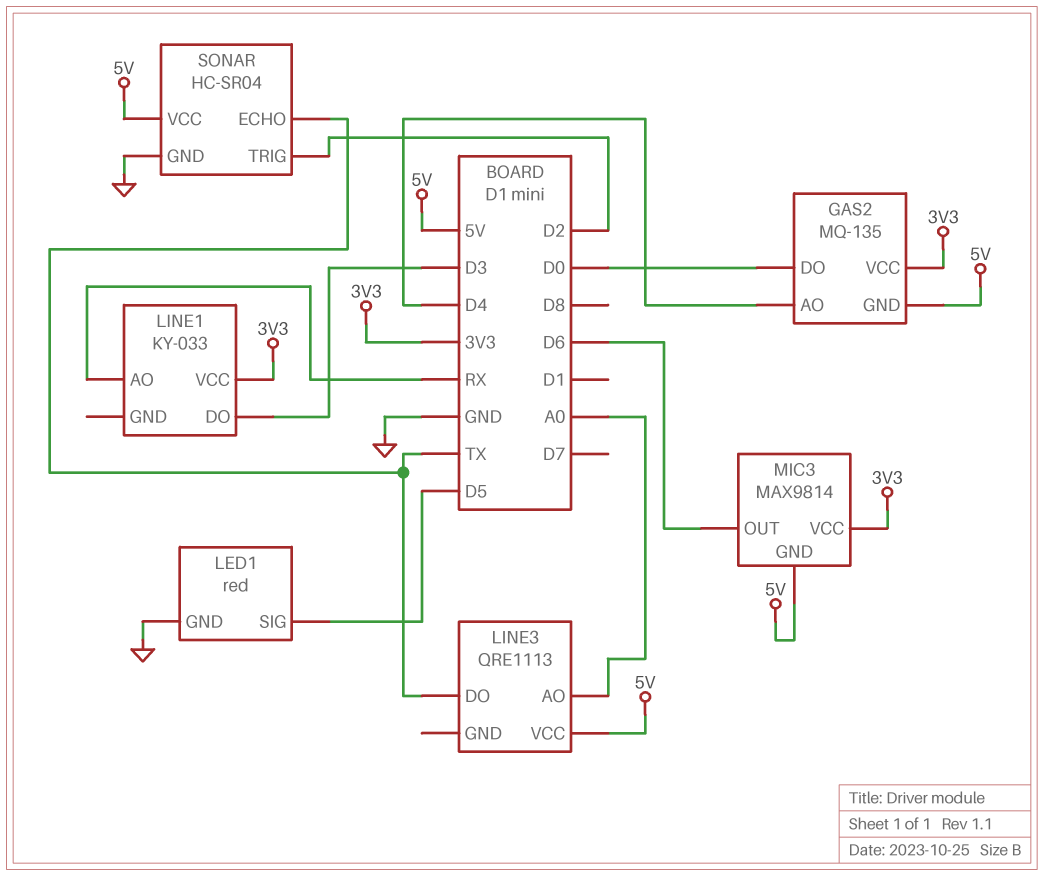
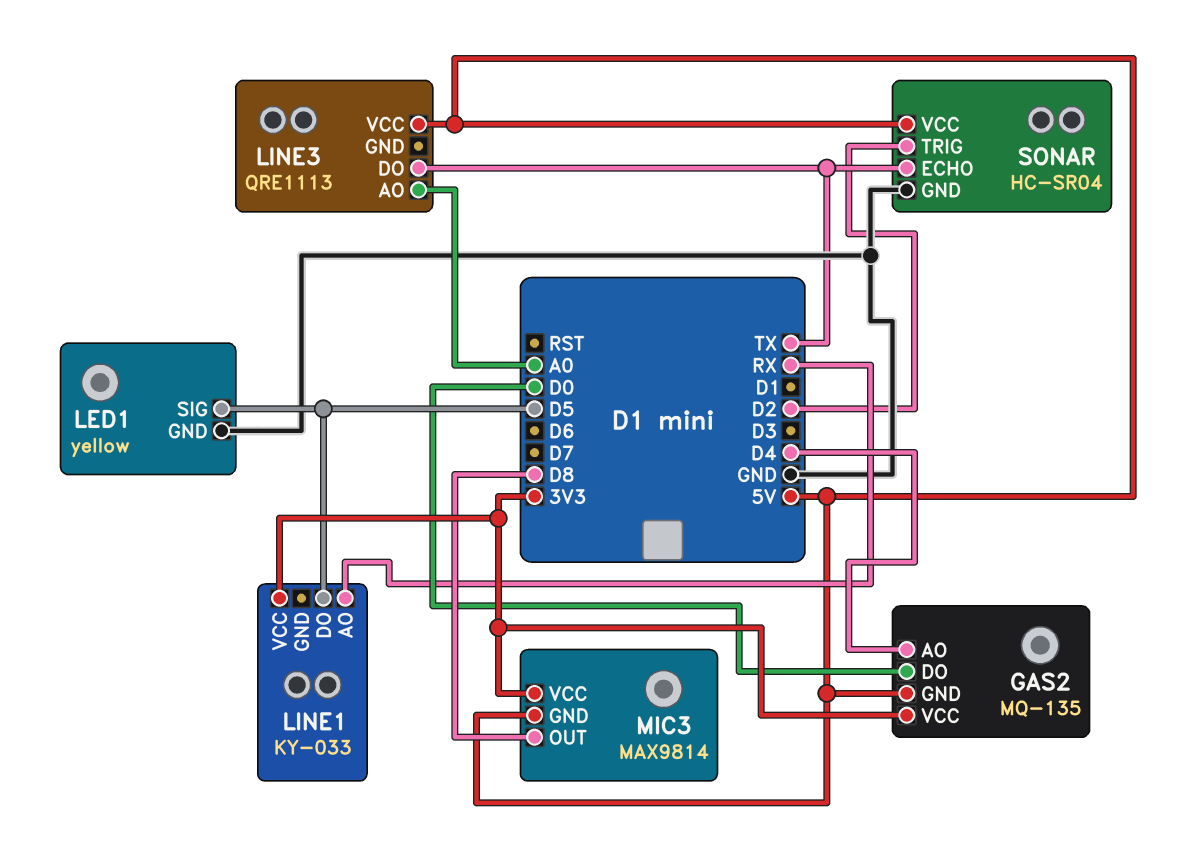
LED1: red -> yellow
LINE1 pin DO: D3 -> D5
MIC3 pin OUT: D6 -> D8

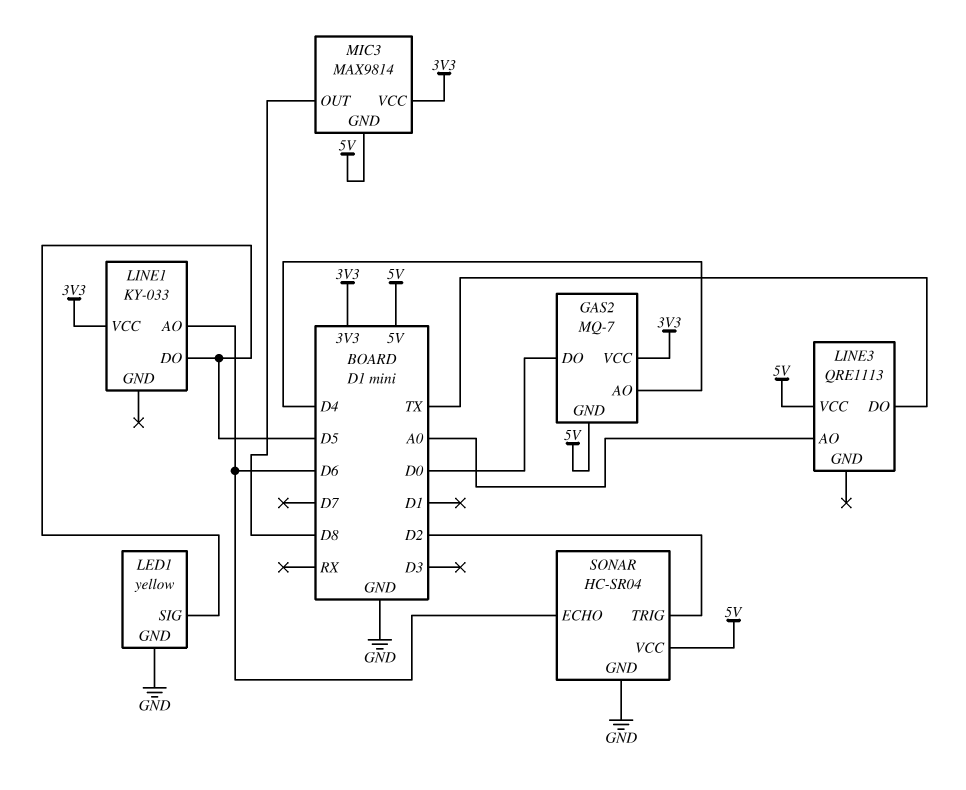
GAS2: MQ-135 -> MQ-7
LINE1 pin AO: RX -> D6
SONAR pin ECHO: TX -> D6

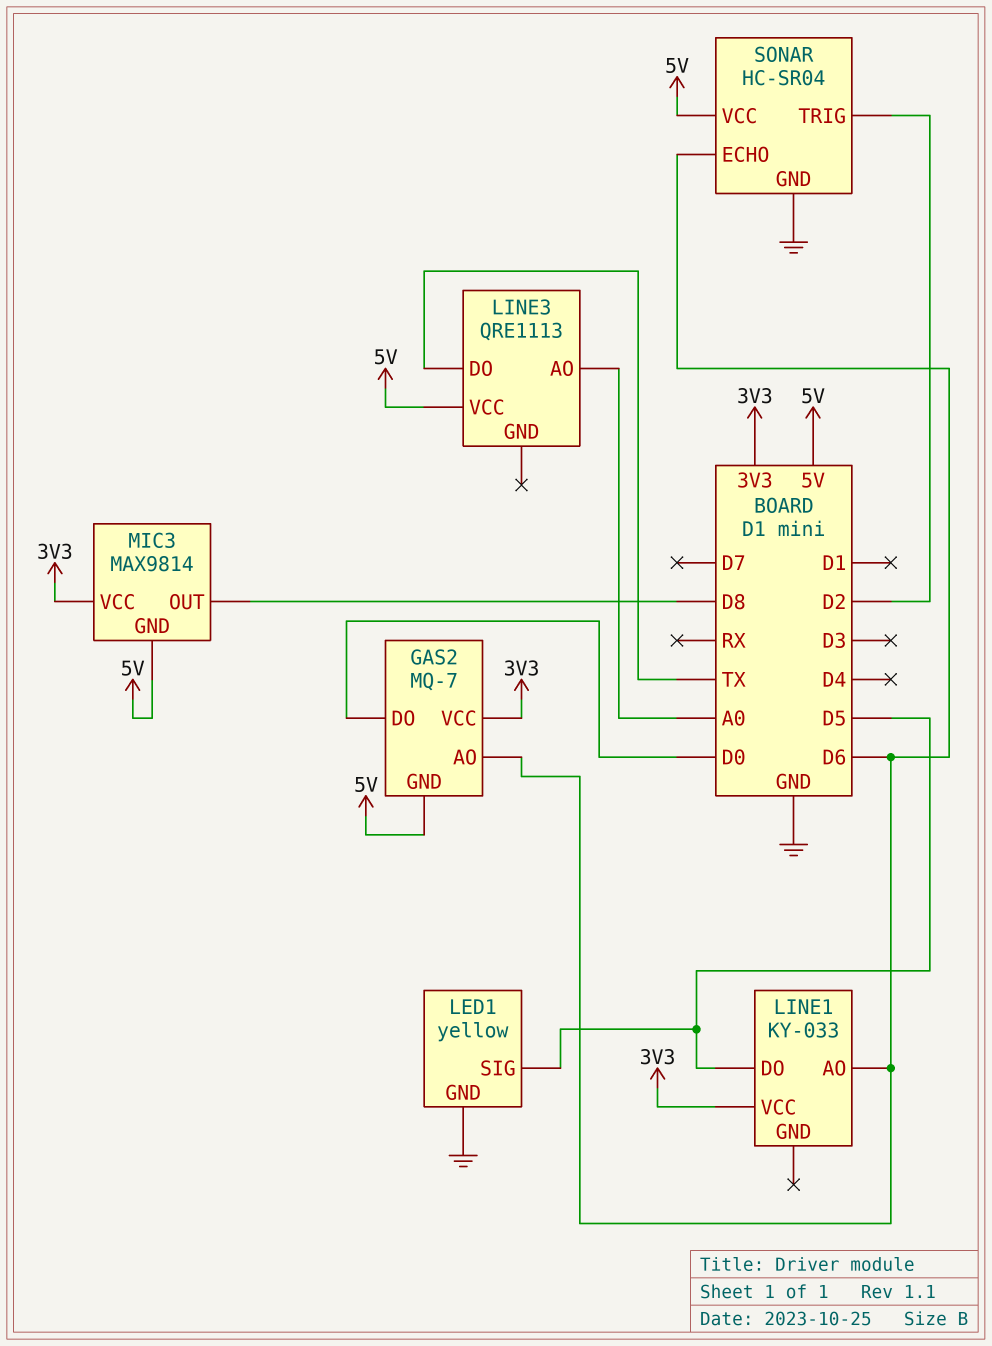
GAS2 pin AO: D4 -> D6

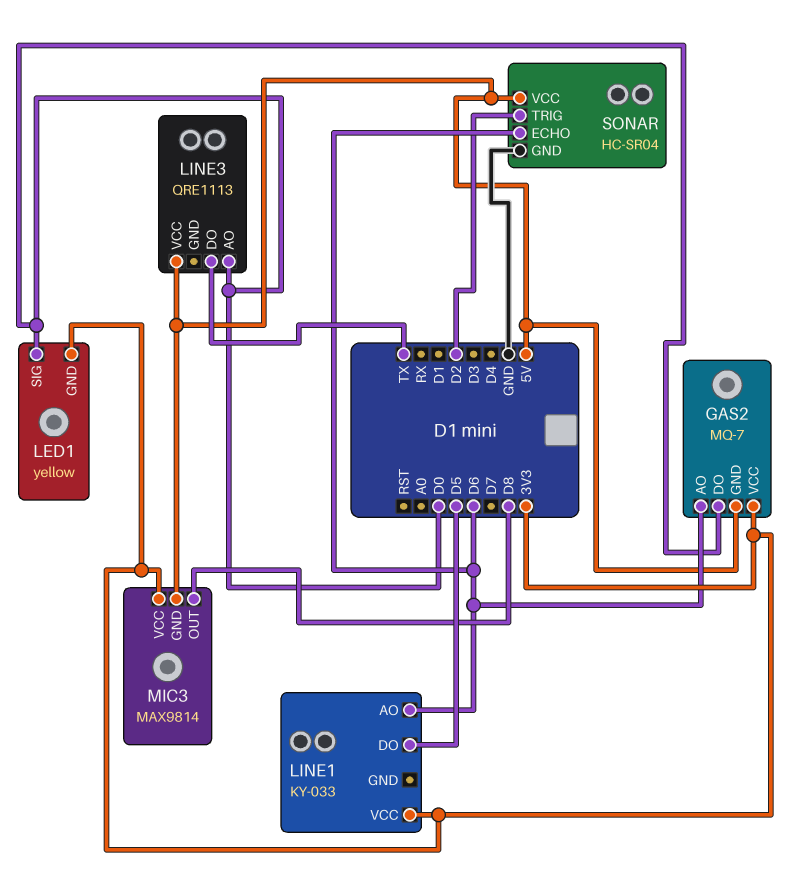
LED1 pin GND: GND -> 3V3
LED1 pin SIG: D5 -> D0
LINE3 pin AO: A0 -> D0

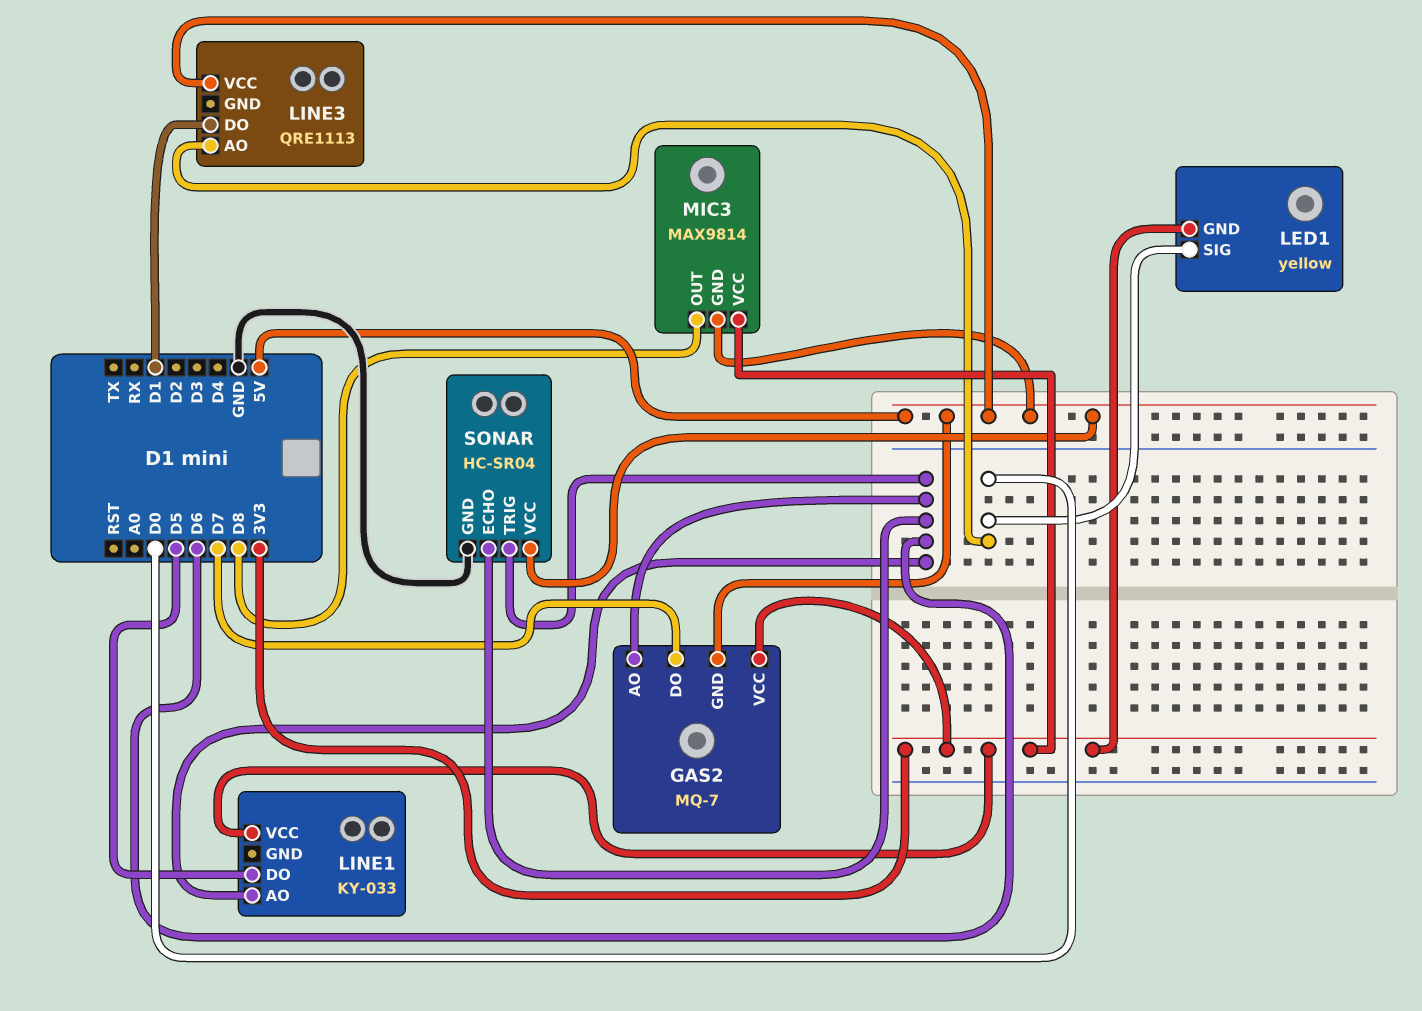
GAS2 pin DO: D0 -> D7
LINE3 pin DO: TX -> D1
SONAR pin TRIG: D2 -> D6

